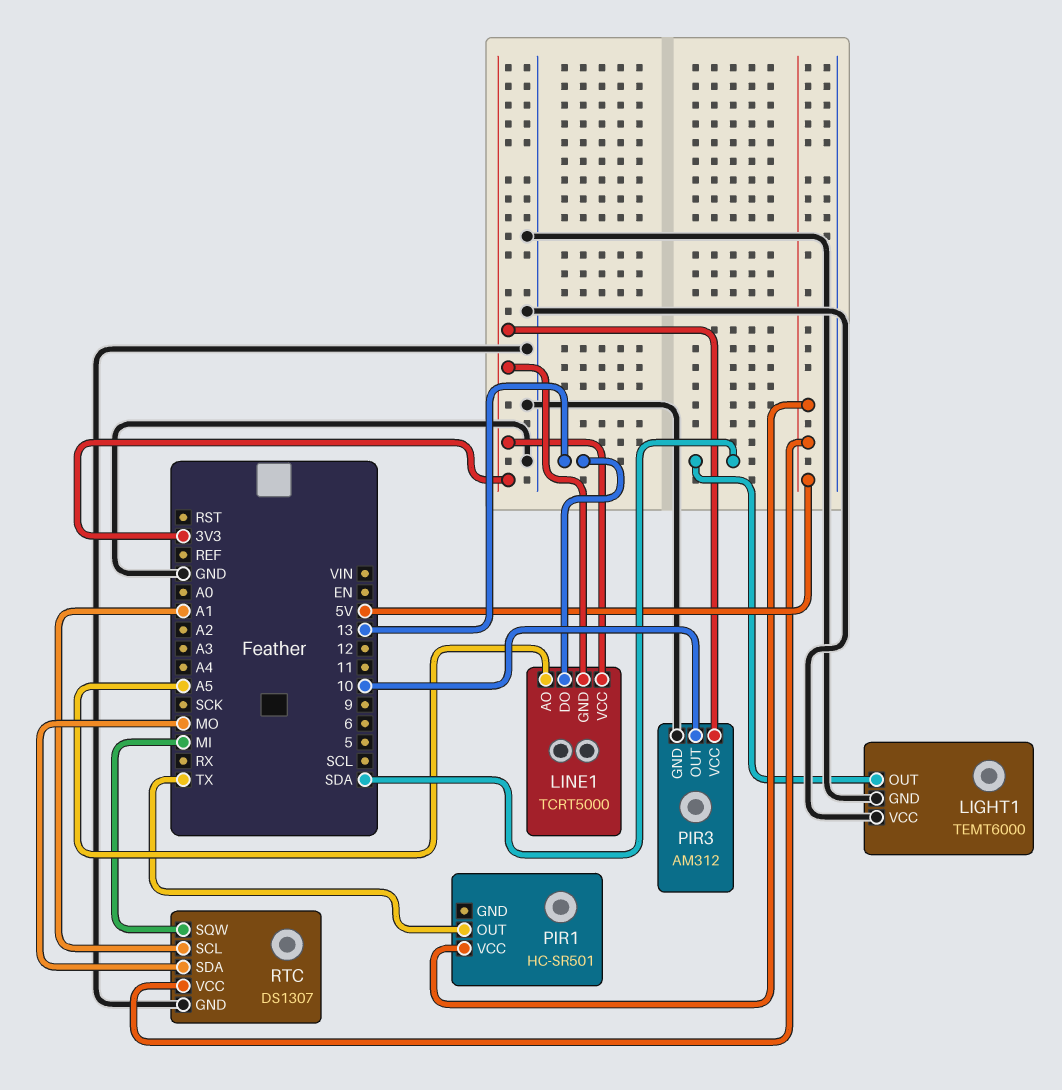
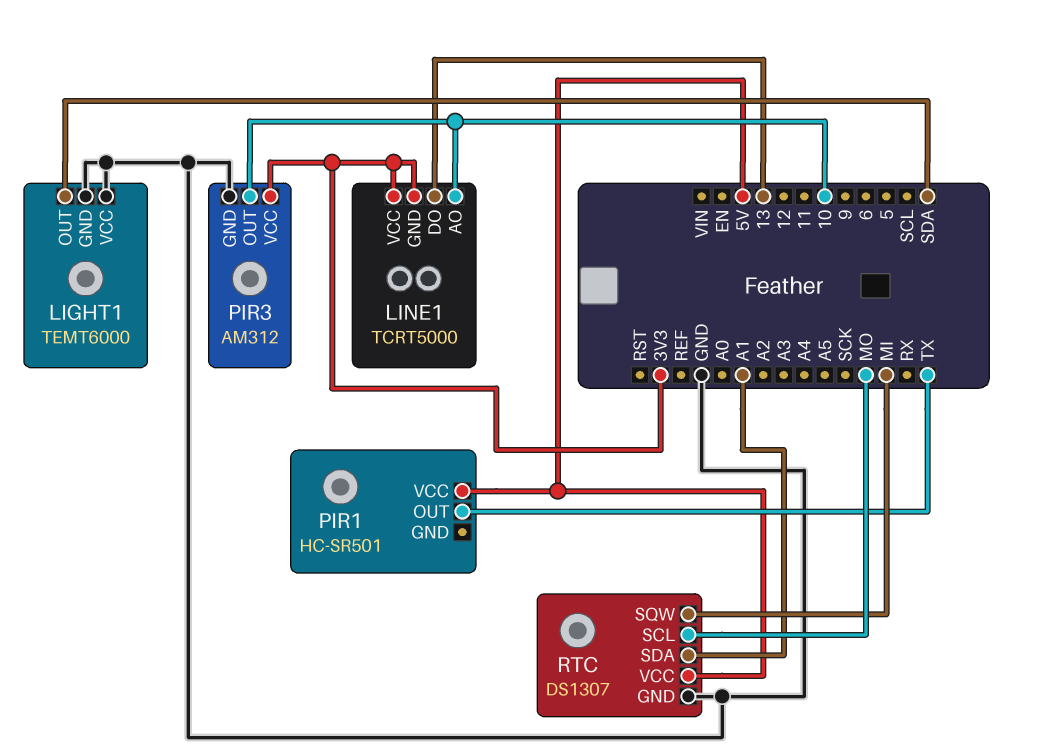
LINE1 pin AO: A5 -> 10
RTC pin SCL: A1 -> MO
RTC pin SDA: MO -> A1

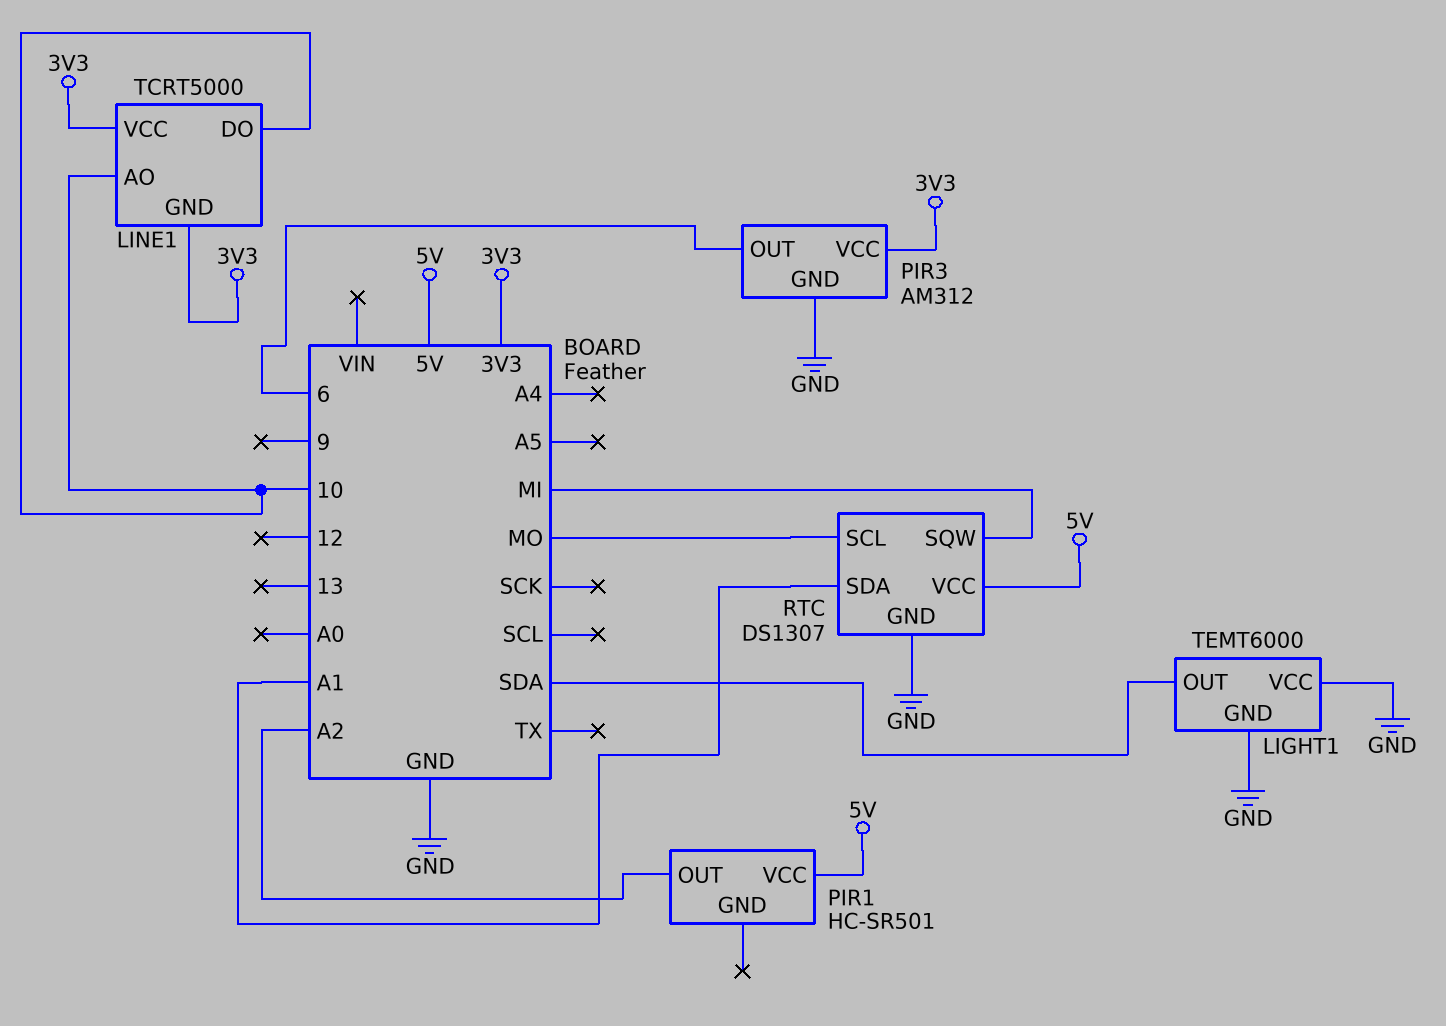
LINE1 pin DO: 13 -> 10
PIR1 pin OUT: TX -> A2
PIR3 pin OUT: 10 -> 6

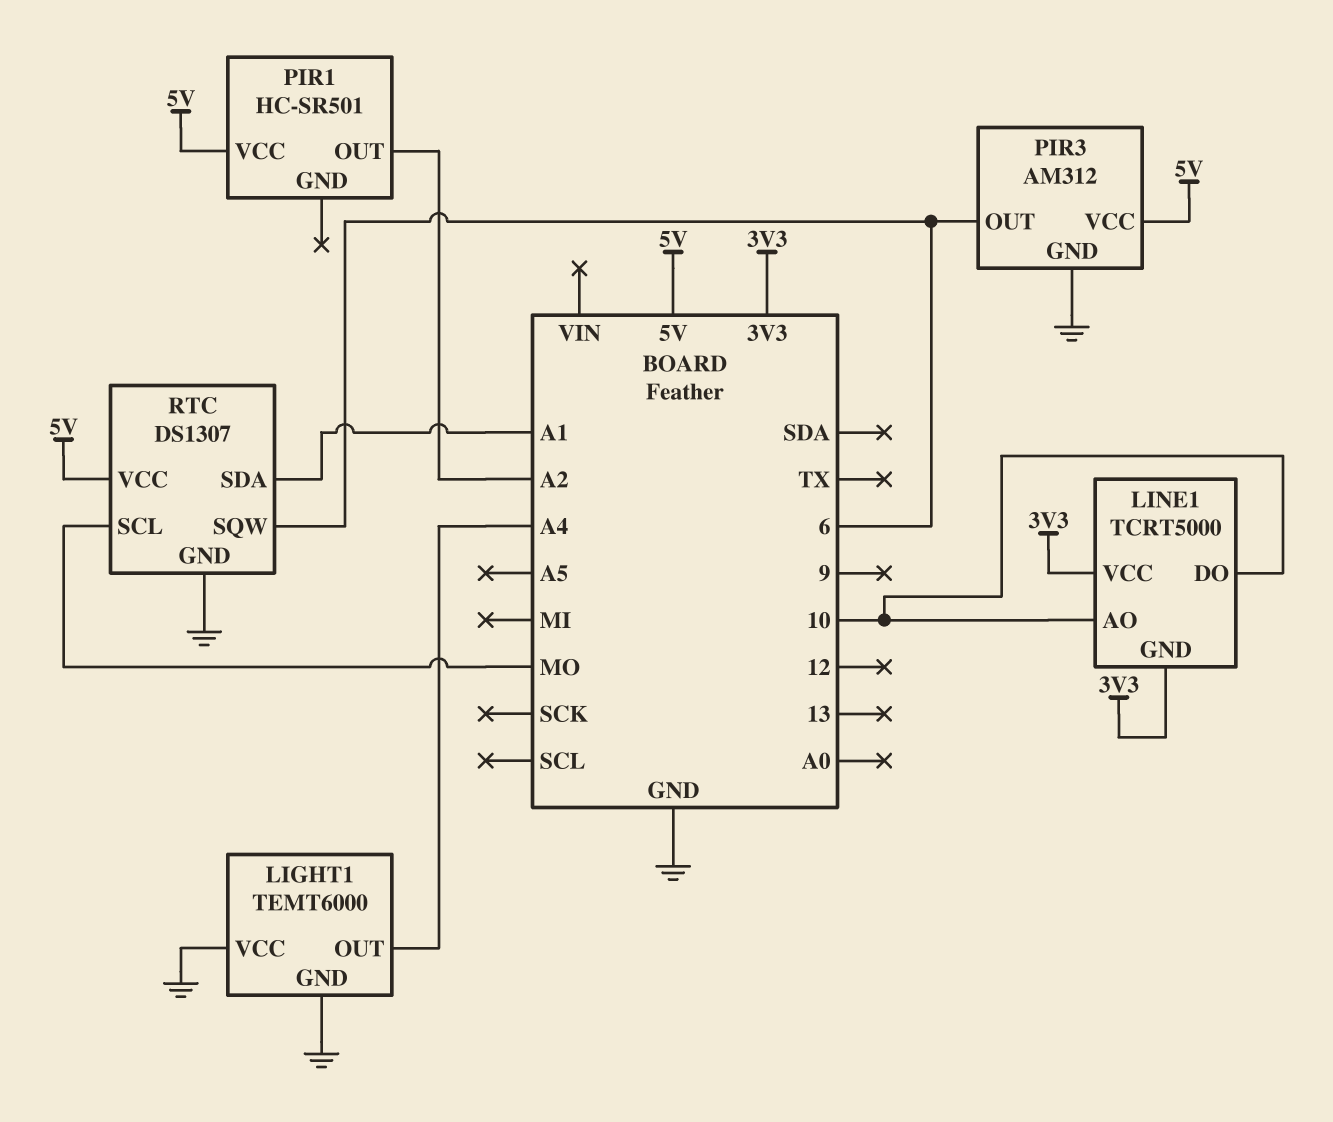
LIGHT1 pin OUT: SDA -> A4
PIR3 pin VCC: 3V3 -> 5V
RTC pin SQW: MI -> 6

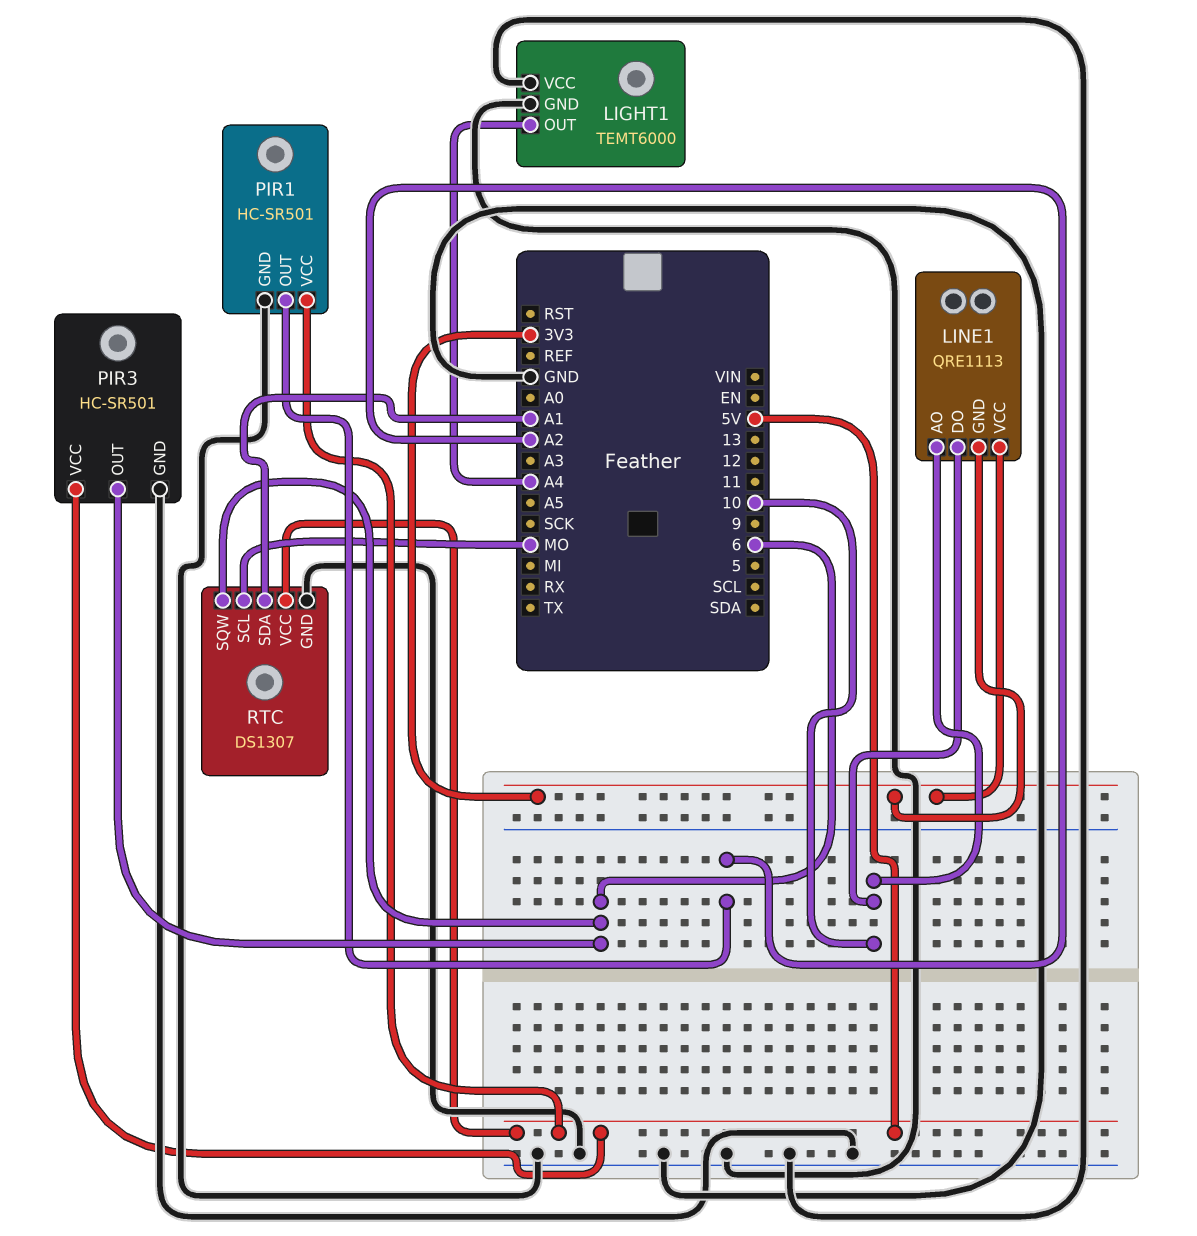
LINE1: TCRT5000 -> QRE1113
PIR1 pin GND: none -> GND
PIR3: AM312 -> HC-SR501

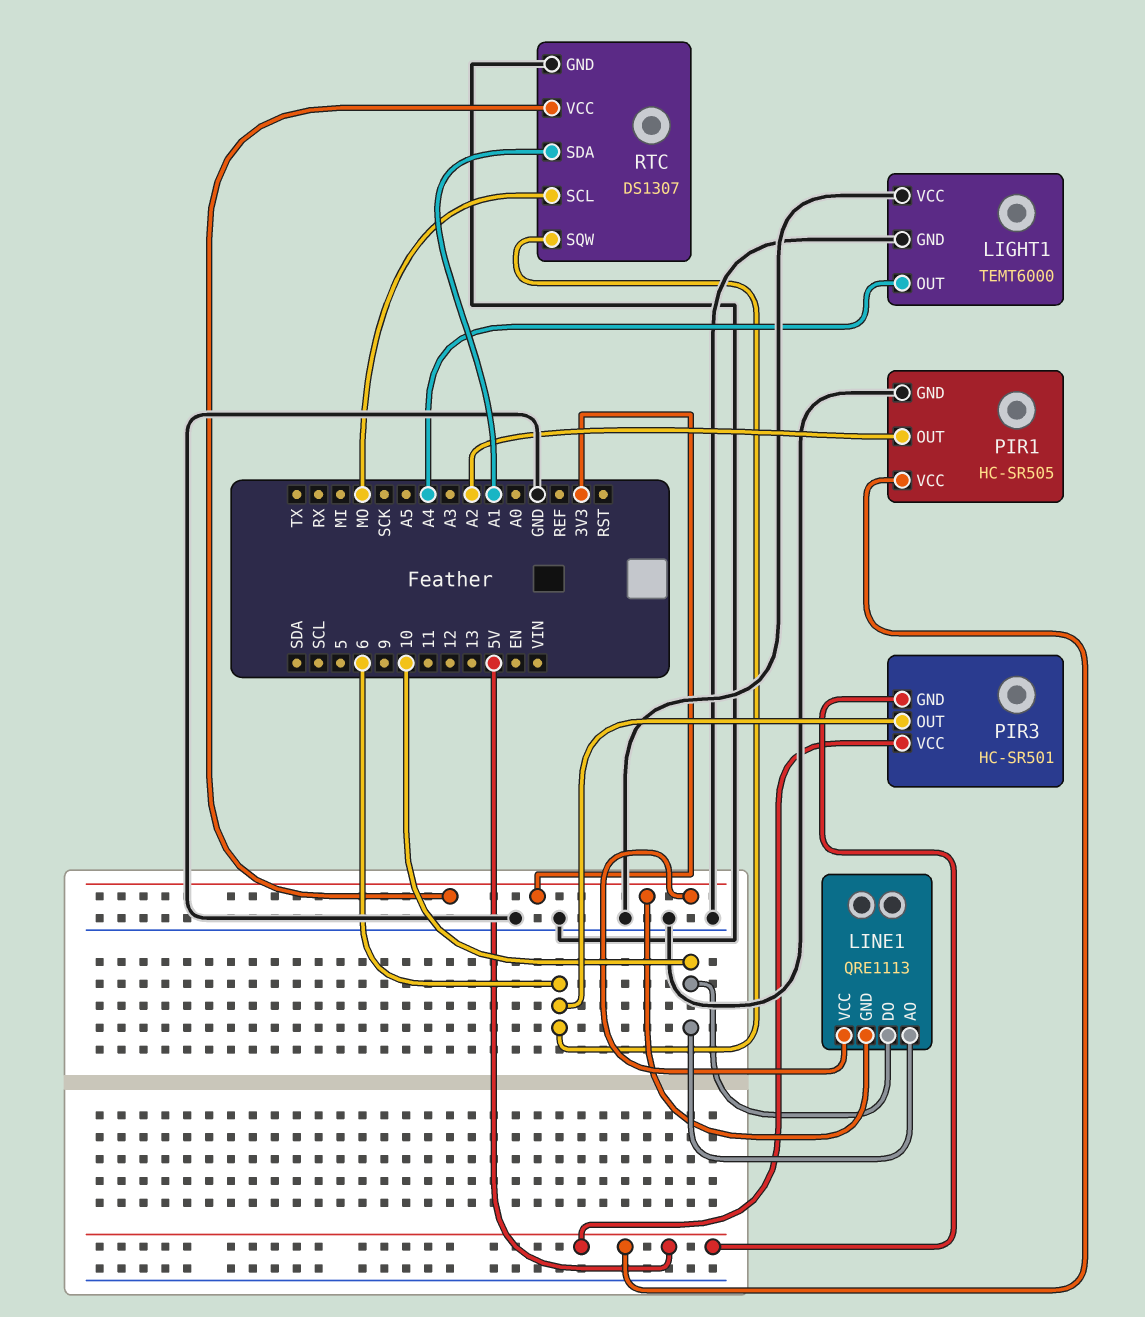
PIR1: HC-SR501 -> HC-SR505
PIR3 pin GND: GND -> 5V
RTC pin VCC: 5V -> 3V3

